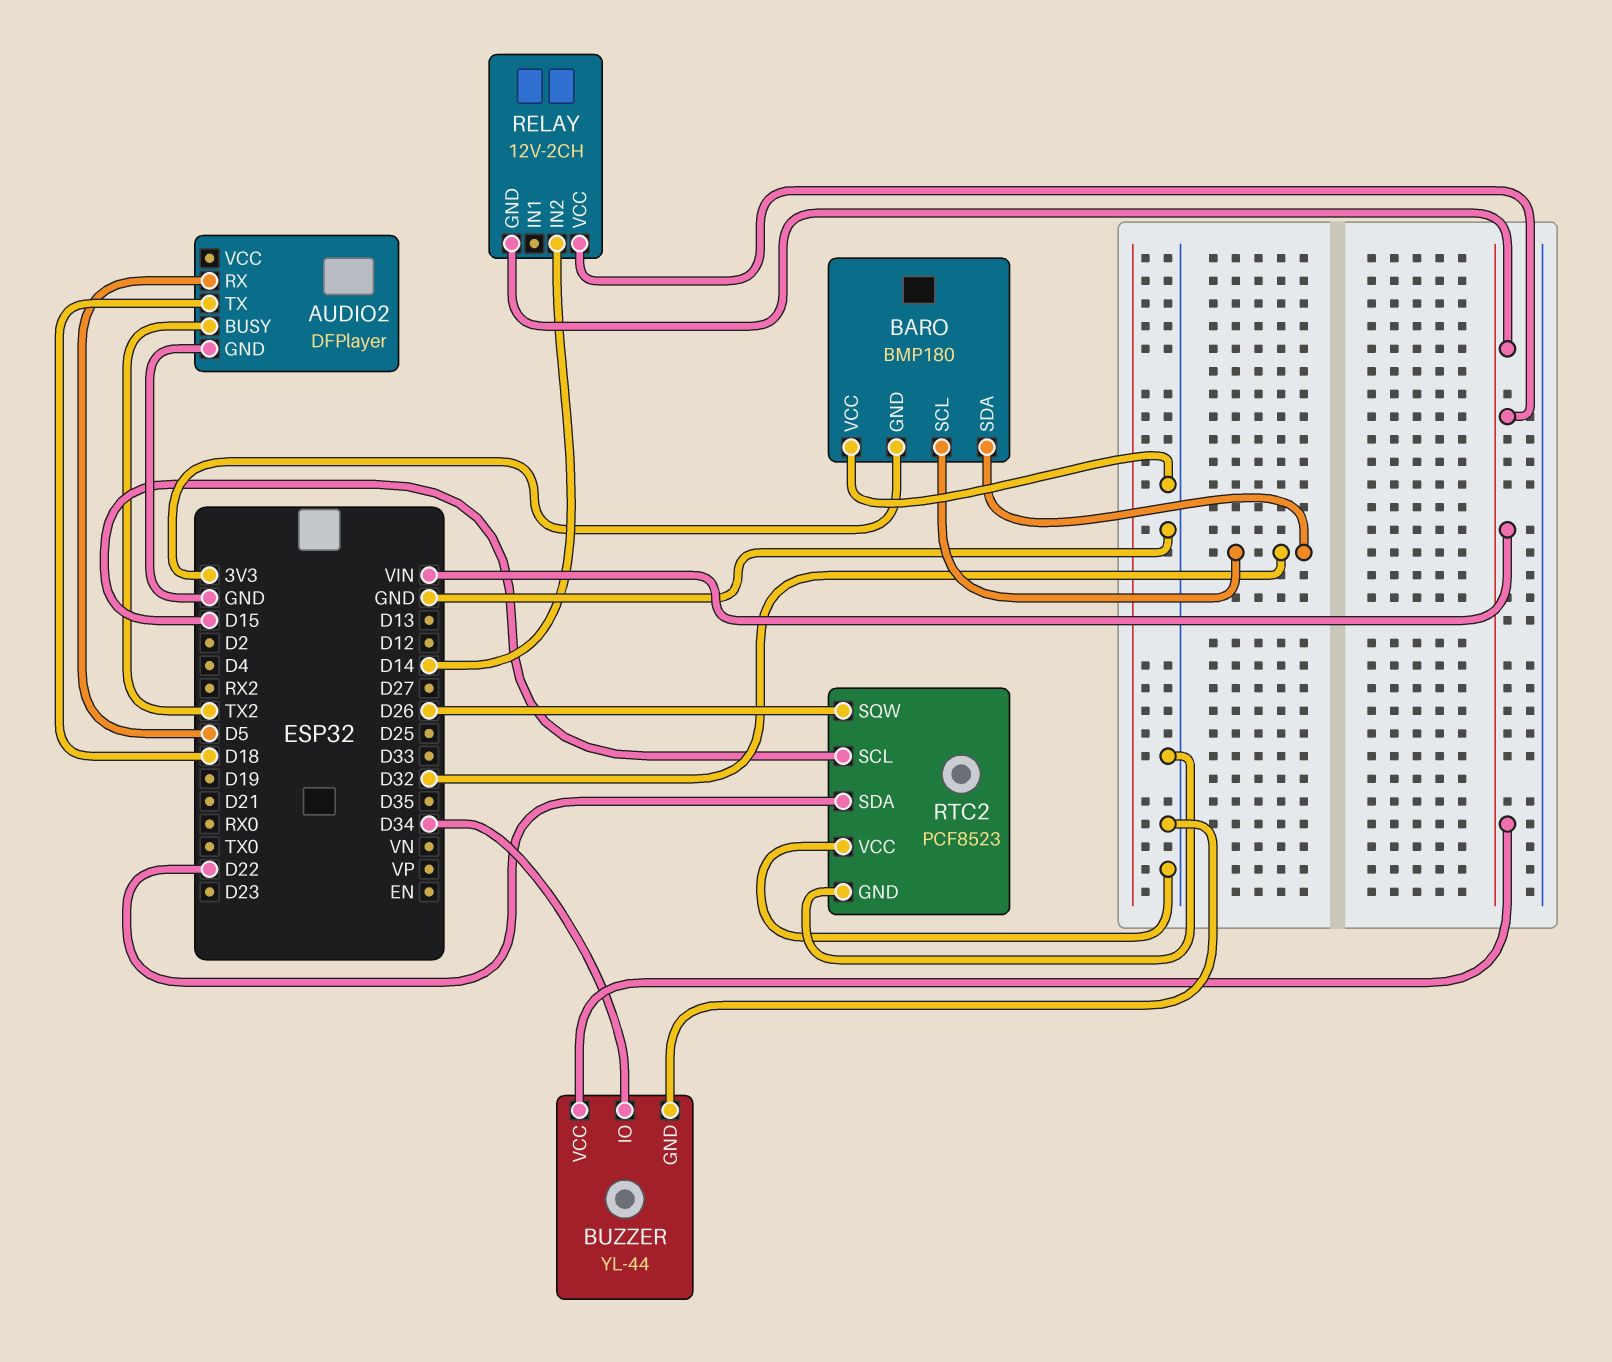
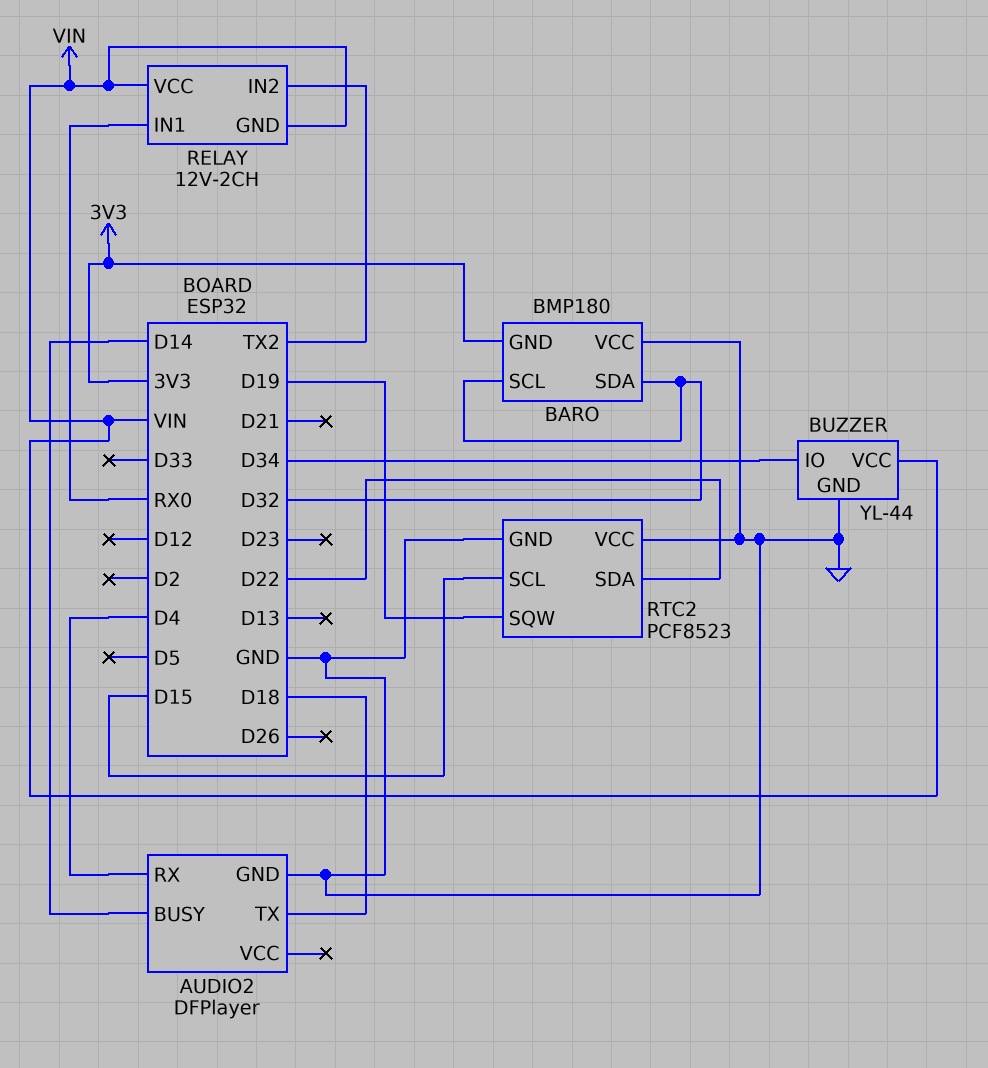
AUDIO2 pin BUSY: TX2 -> D14
AUDIO2 pin RX: D5 -> D4
RELAY pin IN1: none -> RX0
RELAY pin IN2: D14 -> TX2
RTC2 pin SQW: D26 -> D19

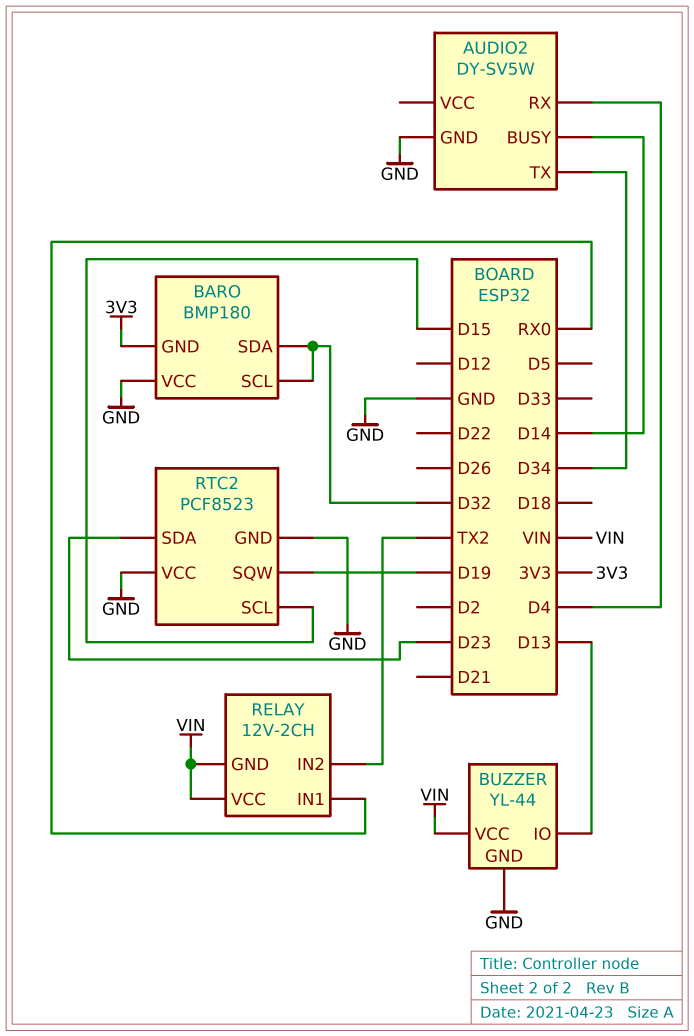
AUDIO2: DFPlayer -> DY-SV5W
AUDIO2 pin TX: D18 -> D34
BUZZER pin IO: D34 -> D13
RTC2 pin SDA: D22 -> D23

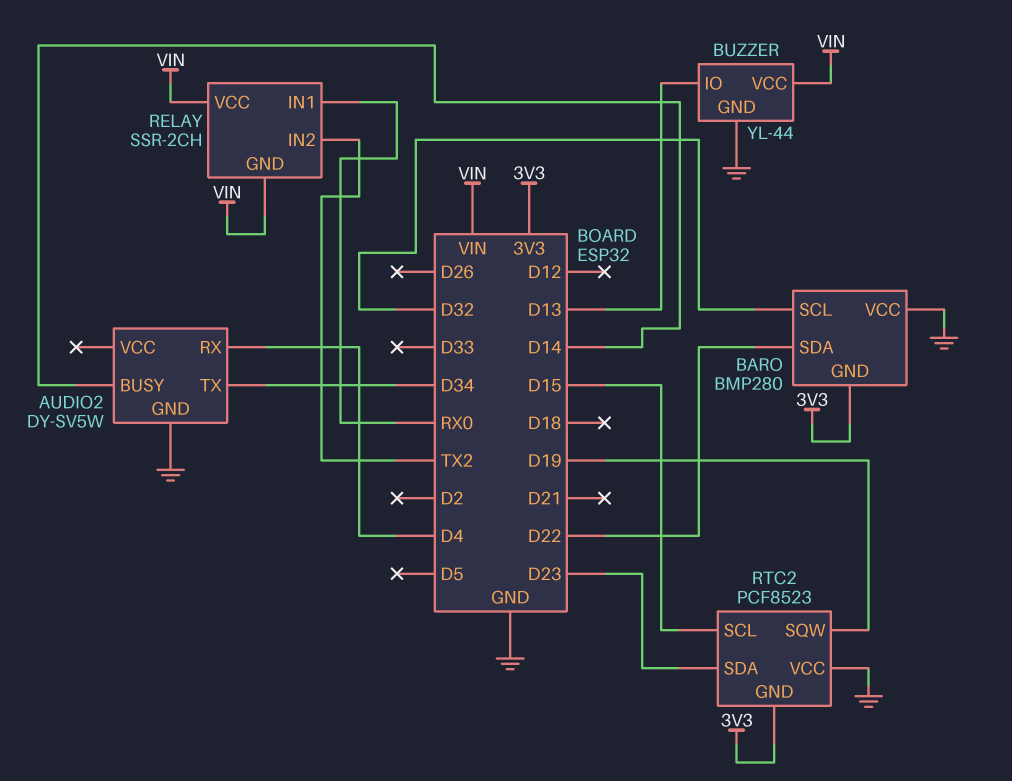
BARO: BMP180 -> BMP280
BARO pin SDA: D32 -> D22
RELAY: 12V-2CH -> SSR-2CH
RTC2 pin GND: GND -> 3V3

